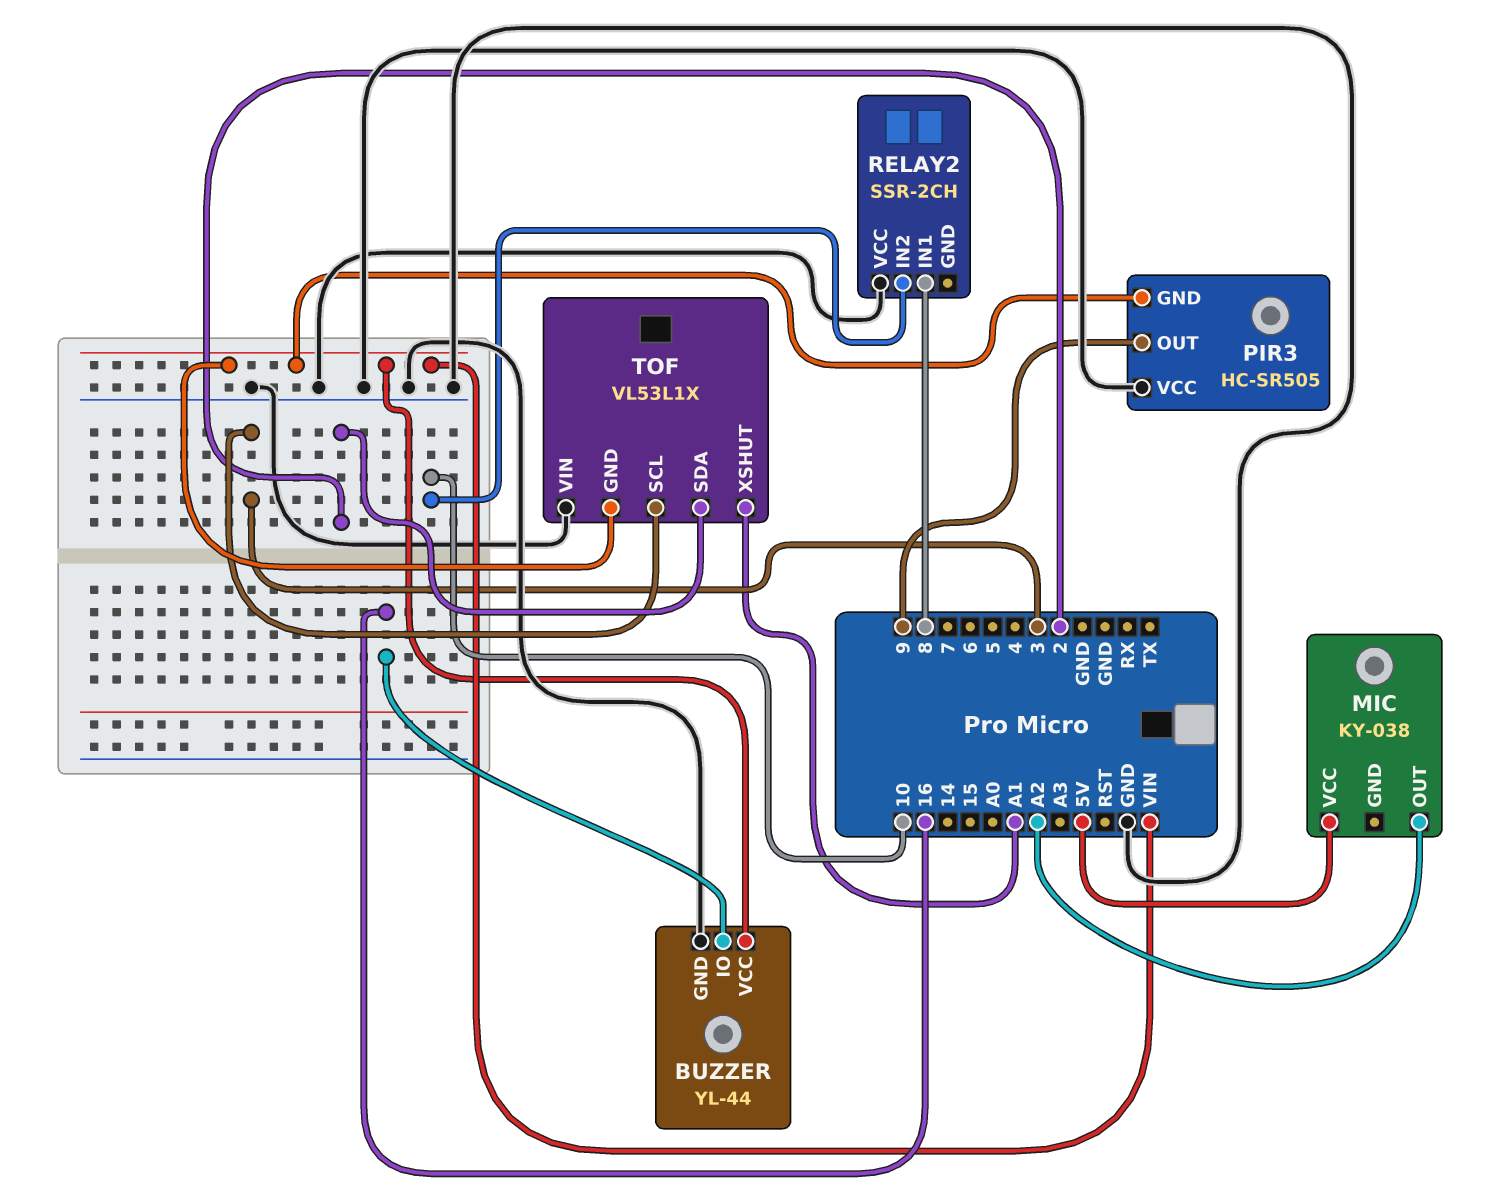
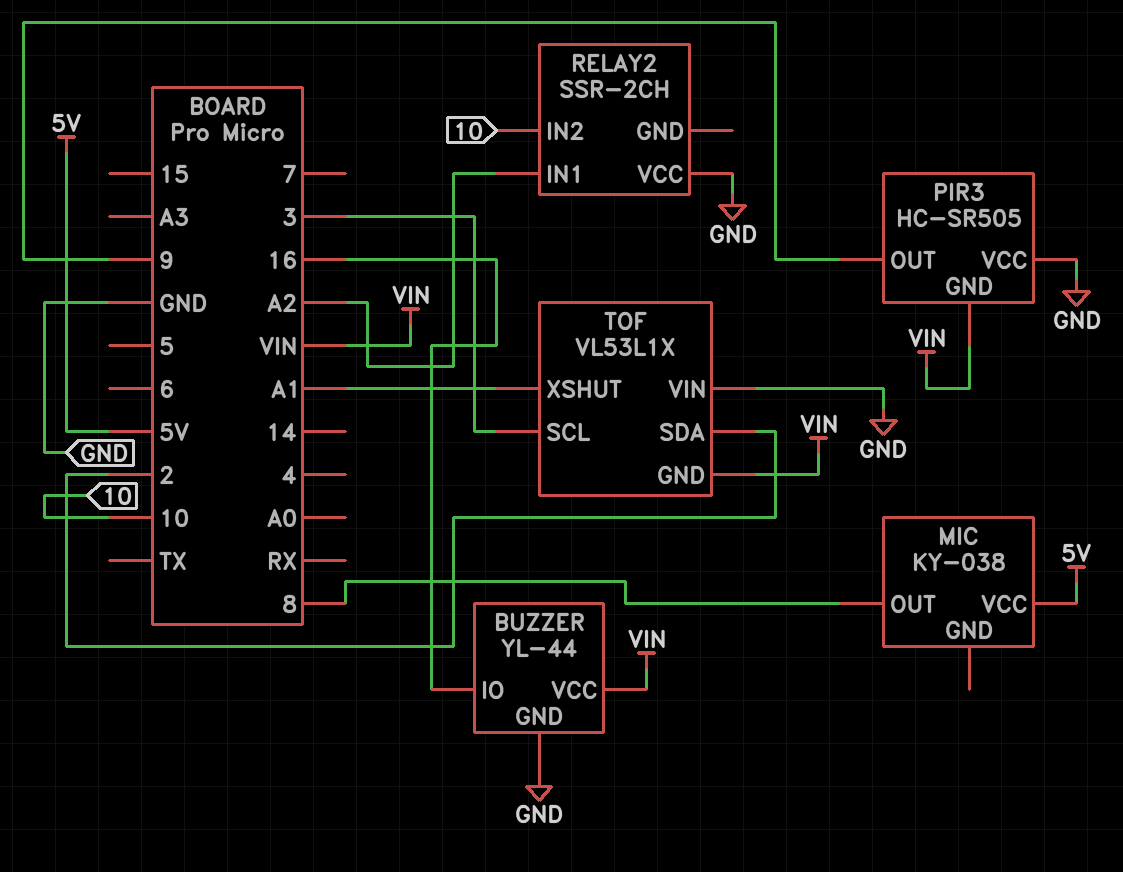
MIC pin OUT: A2 -> 8
RELAY2 pin IN1: 8 -> A2

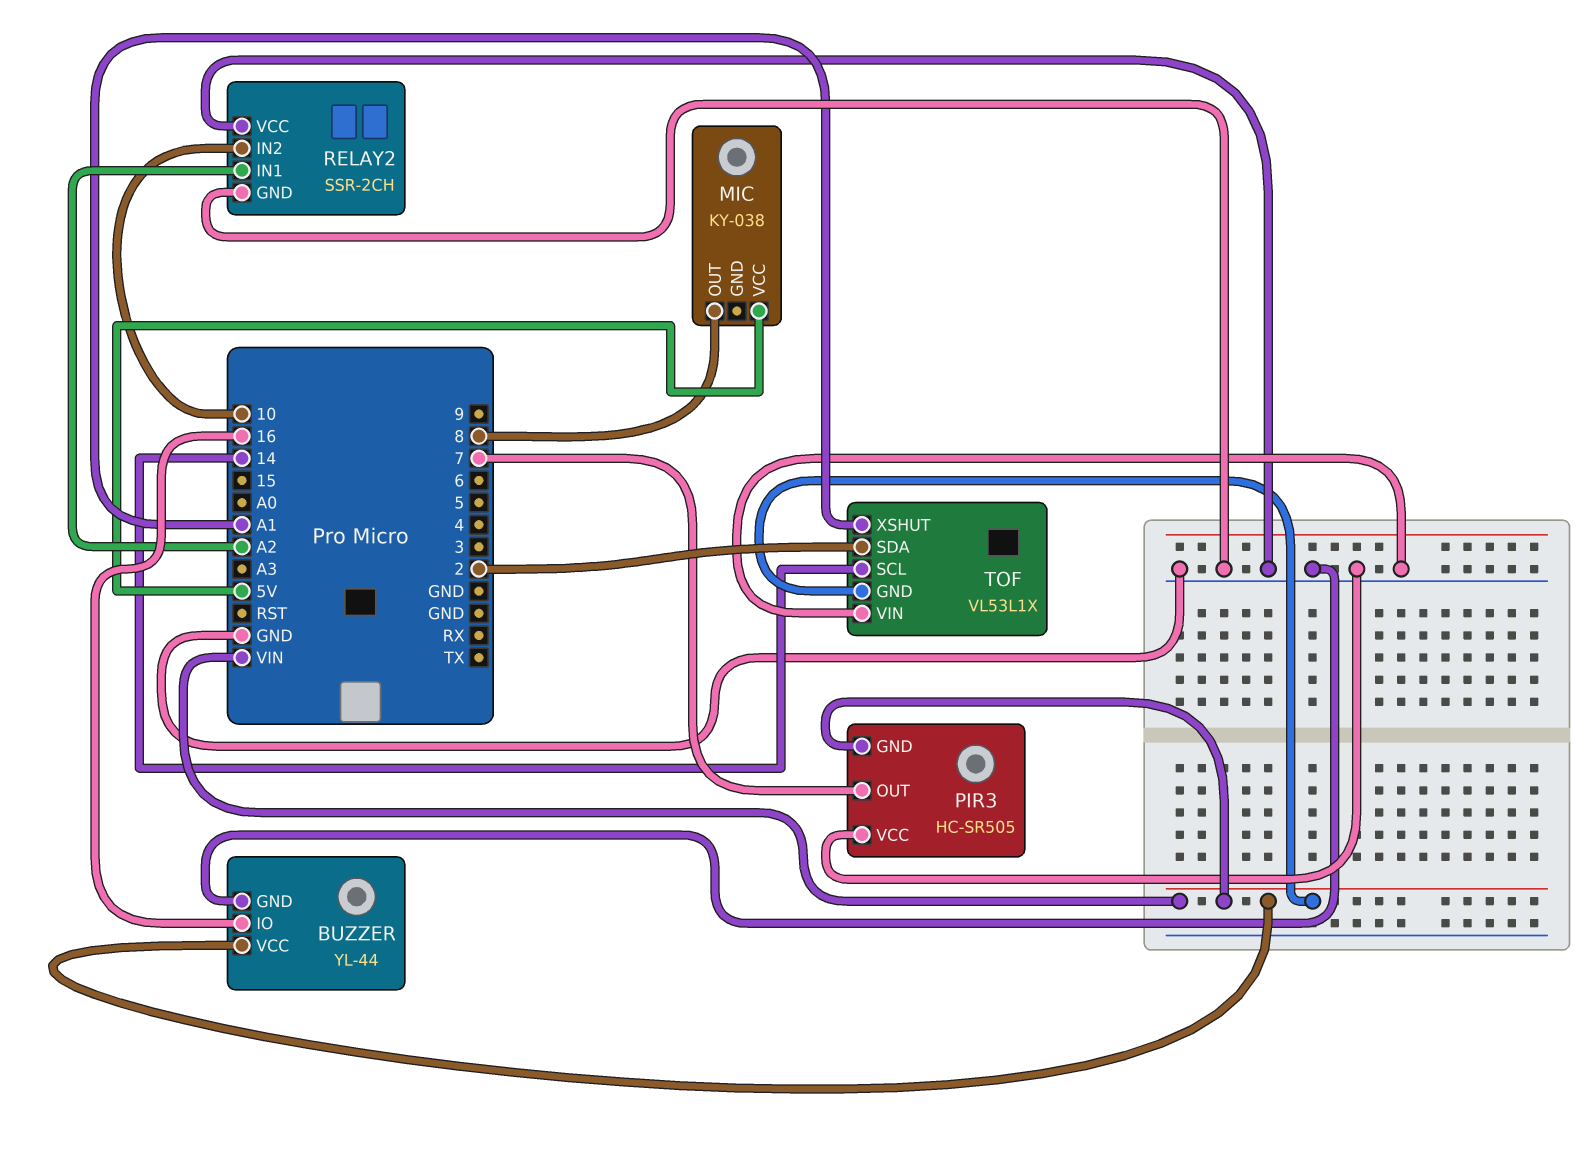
PIR3 pin OUT: 9 -> 7
RELAY2 pin GND: none -> GND
TOF pin SCL: 3 -> 14

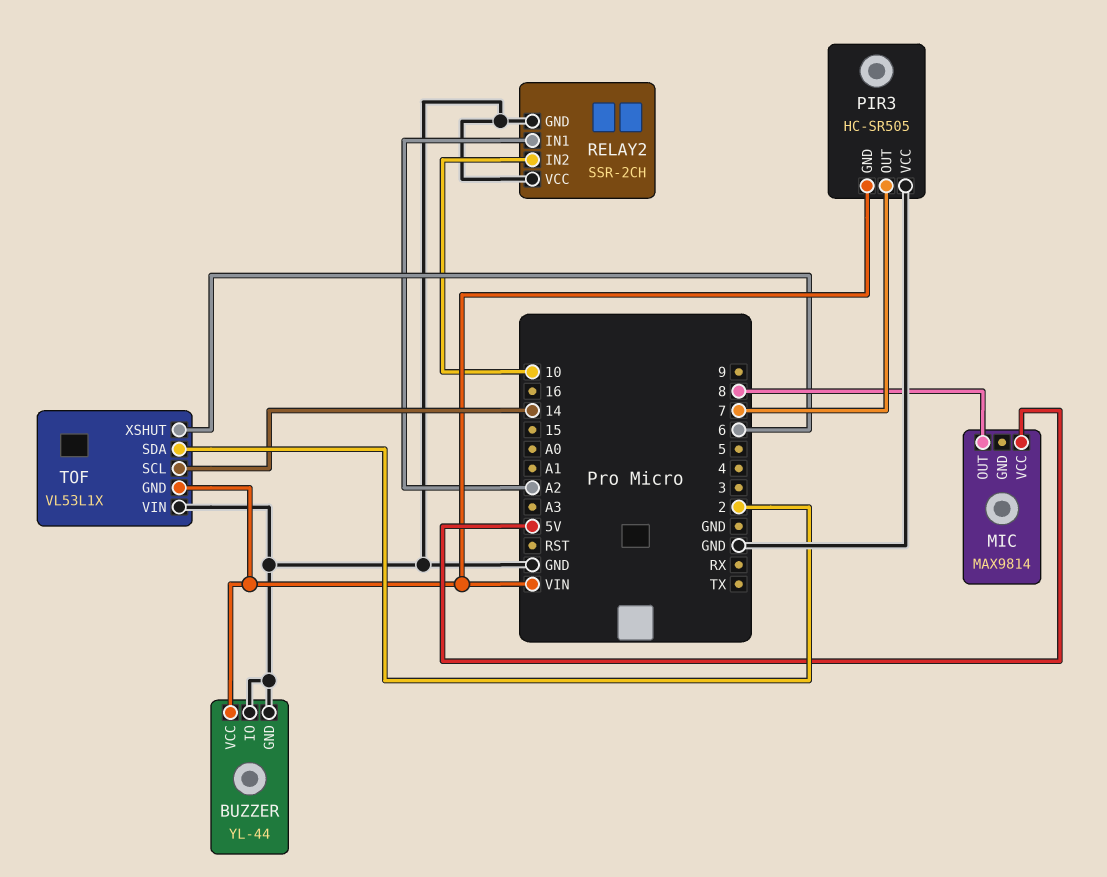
BUZZER pin IO: 16 -> GND
MIC: KY-038 -> MAX9814
TOF pin XSHUT: A1 -> 6

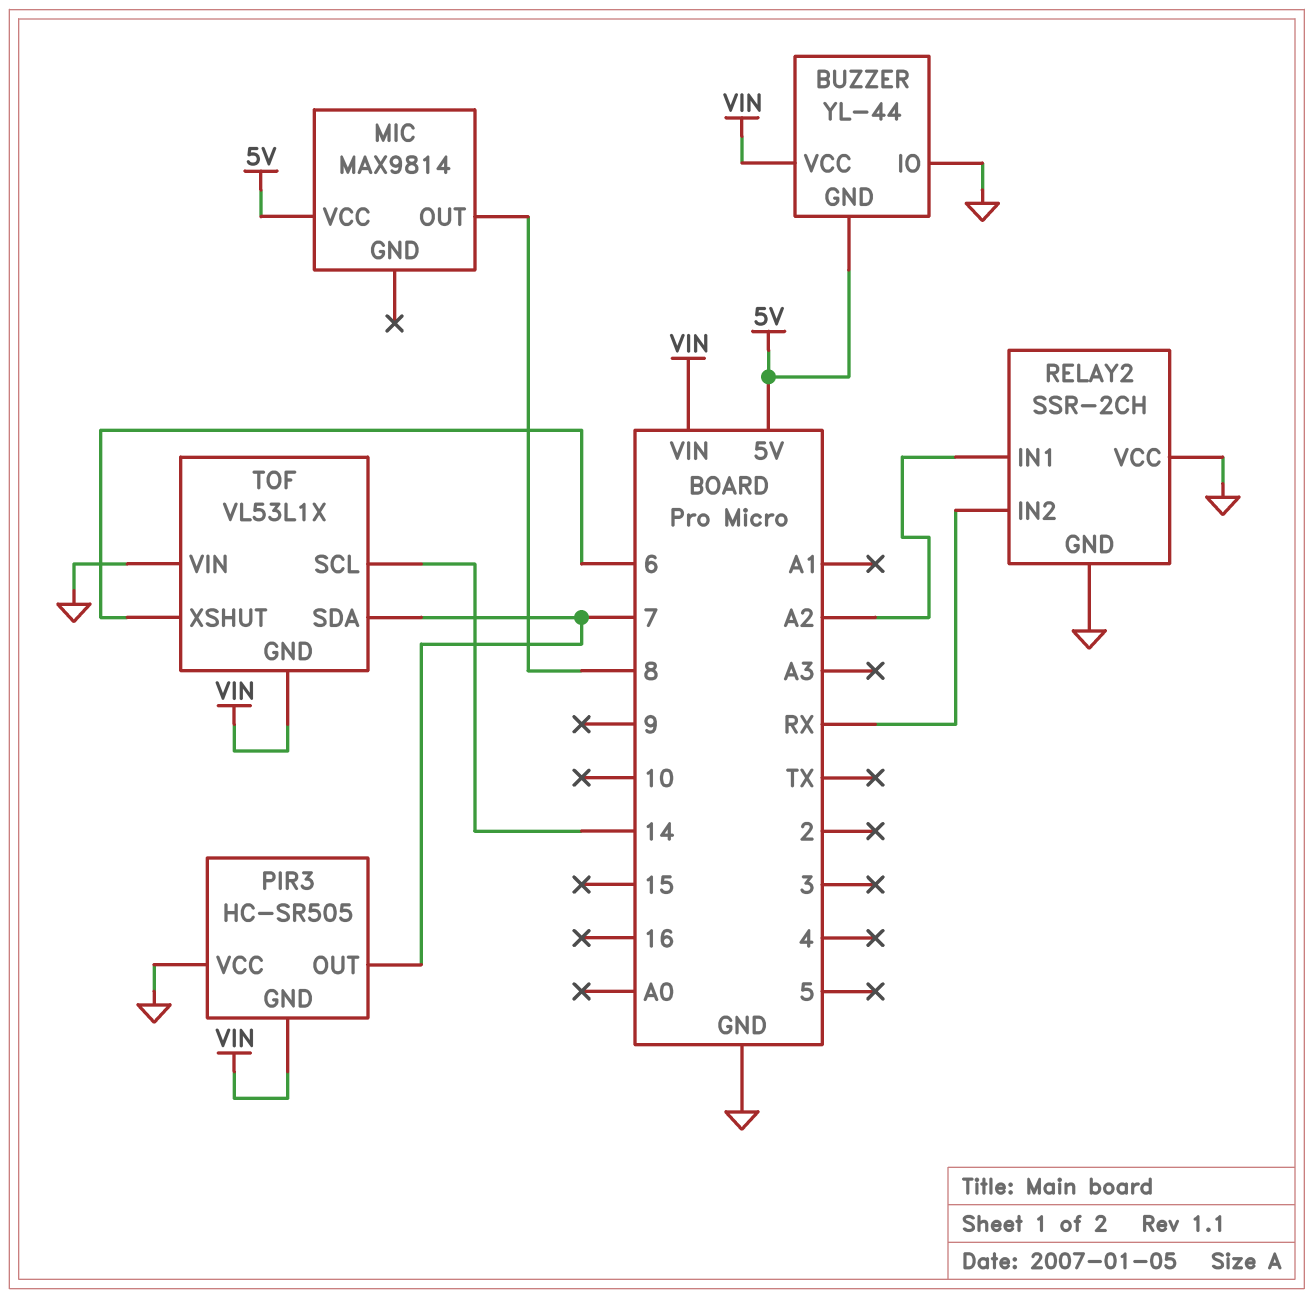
BUZZER pin GND: GND -> 5V
RELAY2 pin IN2: 10 -> RX
TOF pin SDA: 2 -> 7

